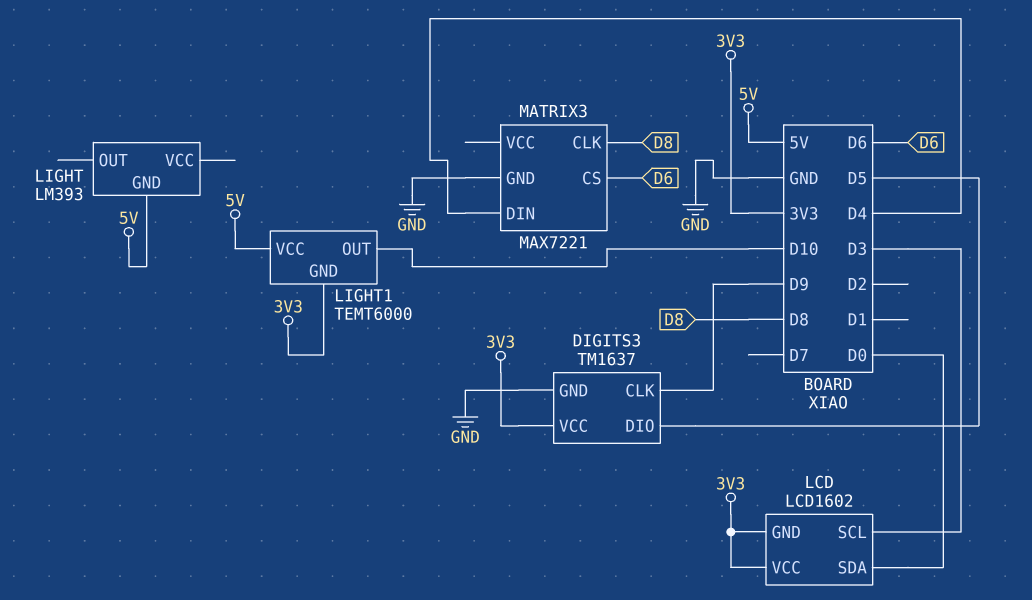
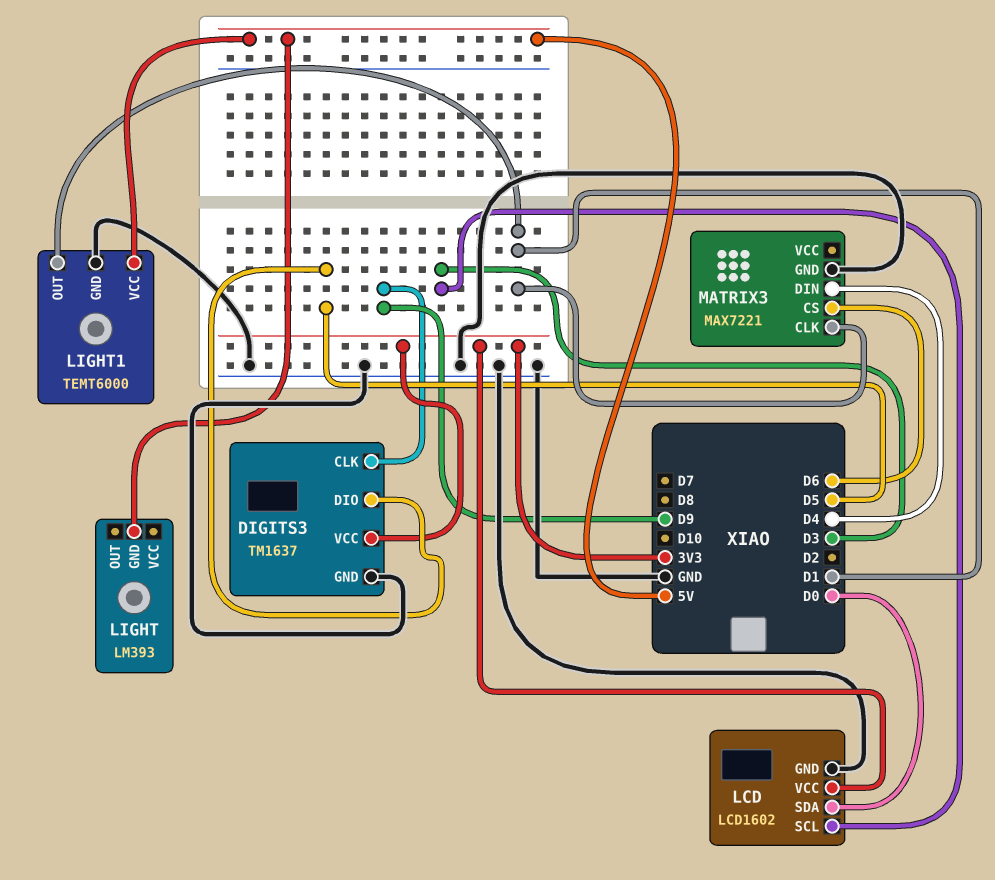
LCD pin GND: 3V3 -> GND
LIGHT1 pin GND: 3V3 -> GND
LIGHT1 pin OUT: D10 -> D1
MATRIX3 pin CLK: D8 -> D1

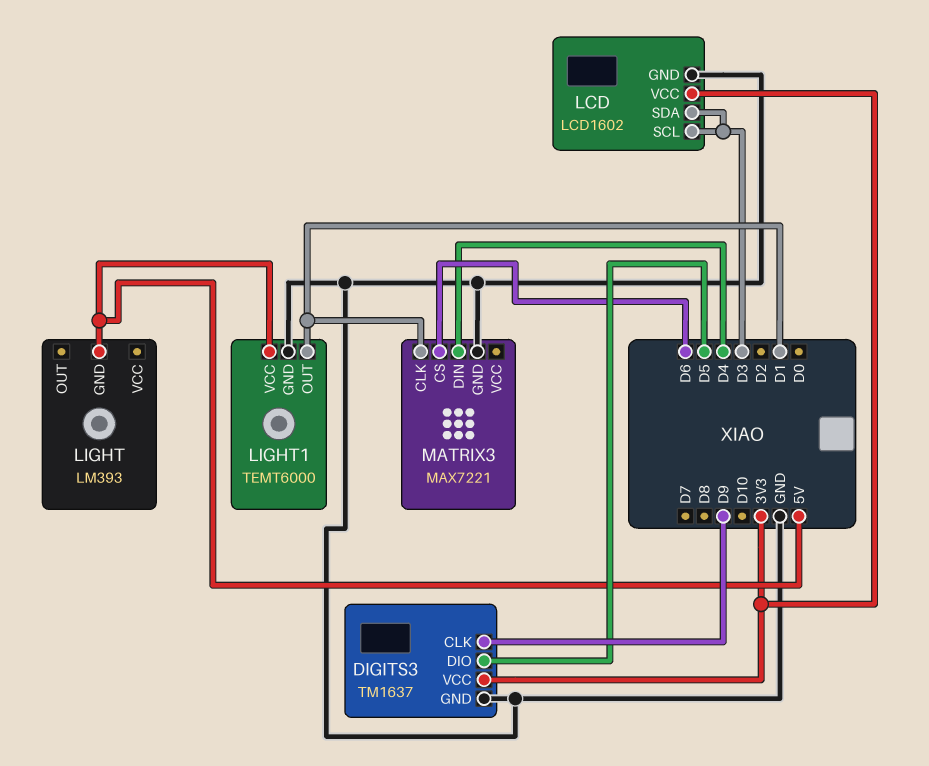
LCD pin SDA: D0 -> D3

